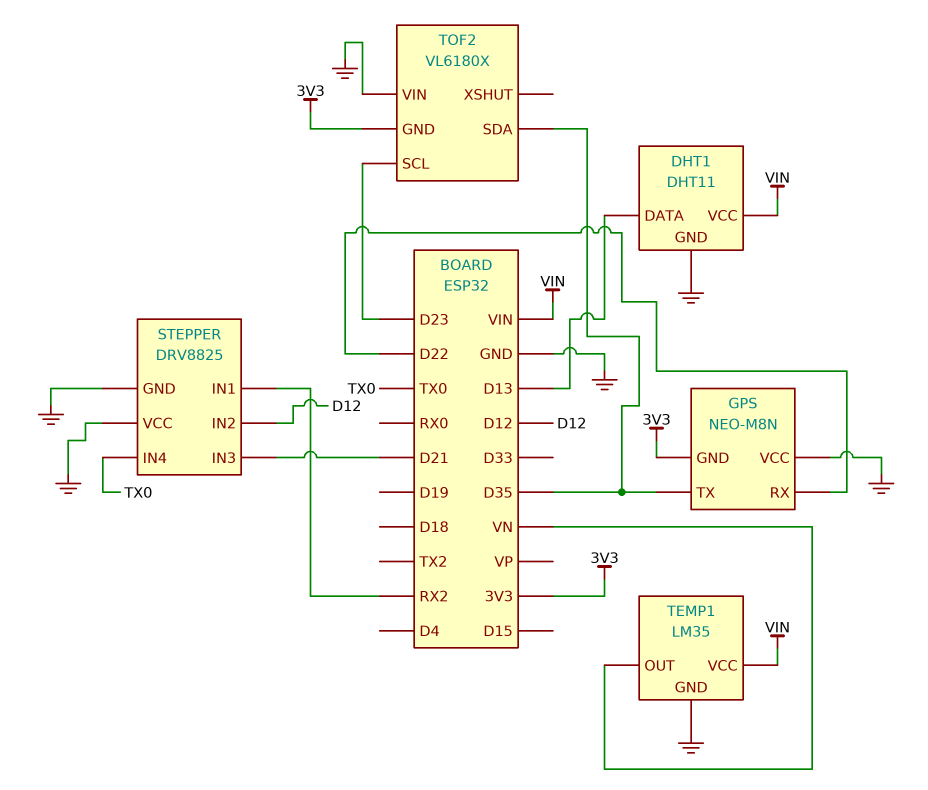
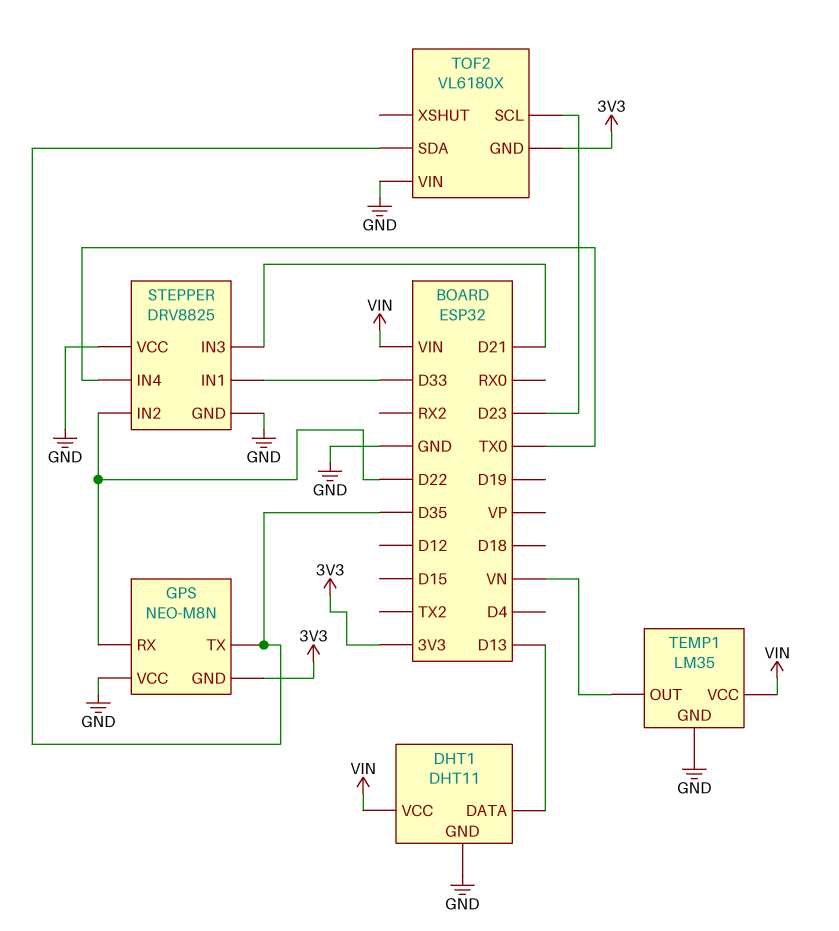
STEPPER pin IN1: RX2 -> D33
STEPPER pin IN2: D12 -> D22

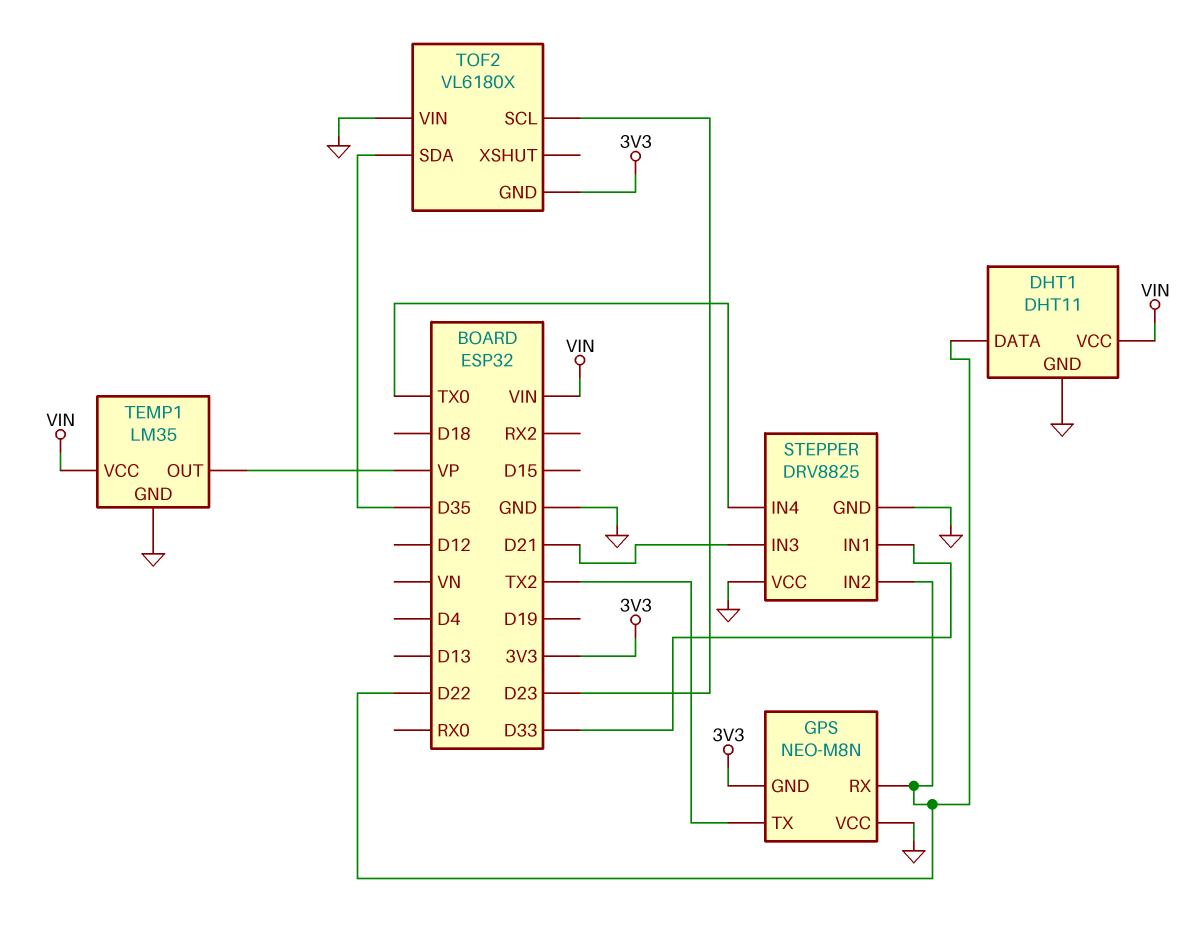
DHT1 pin DATA: D13 -> D22
GPS pin TX: D35 -> TX2
TEMP1 pin OUT: VN -> VP

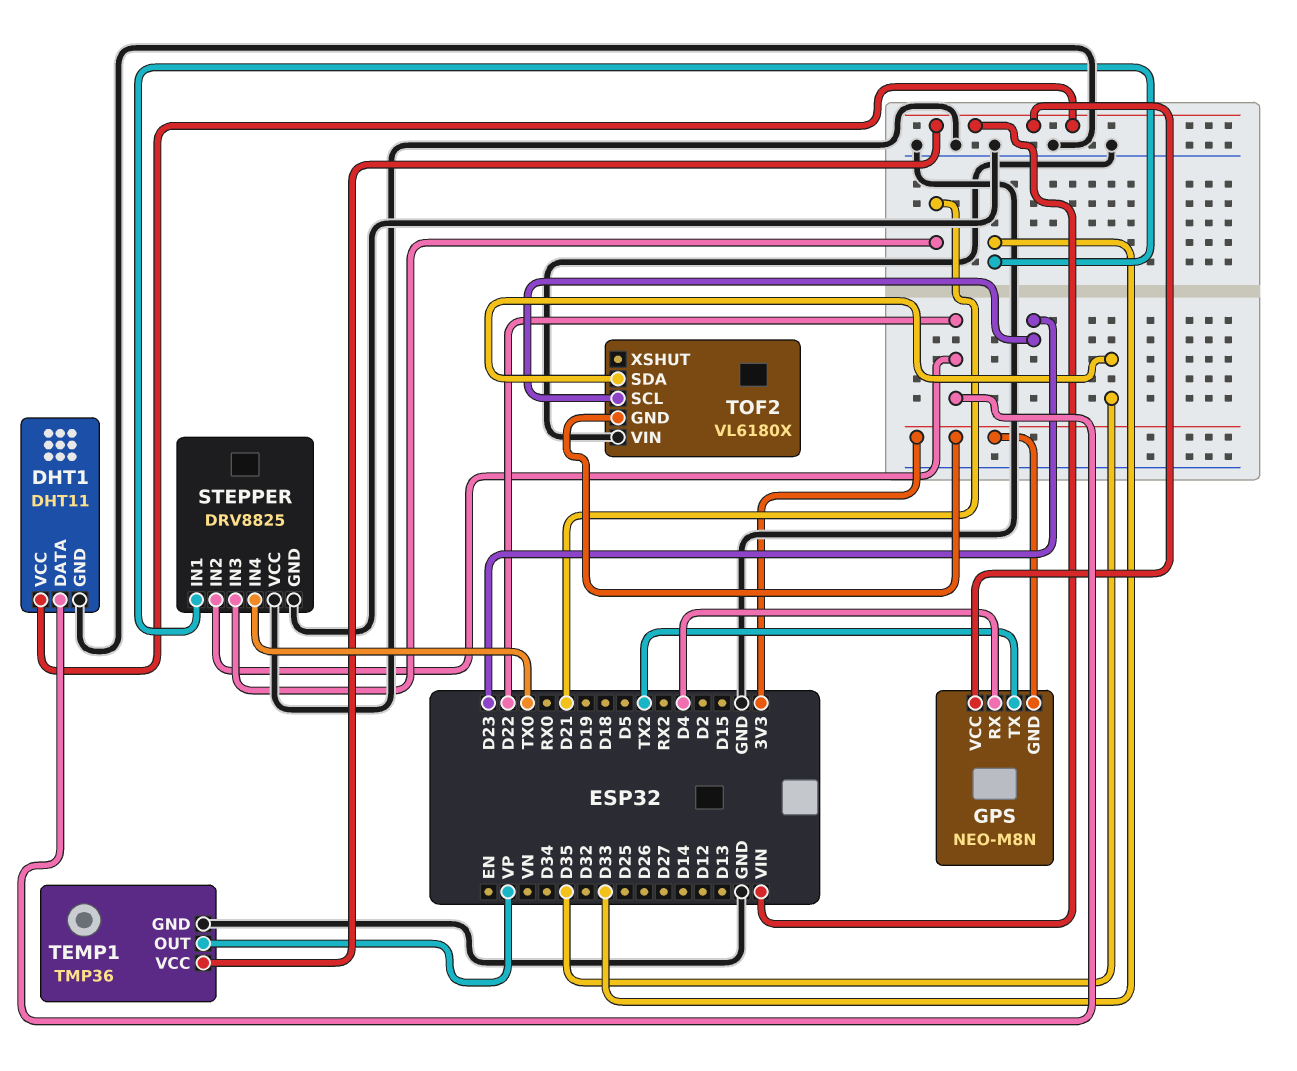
GPS pin RX: D22 -> D4
GPS pin VCC: GND -> VIN
TEMP1: LM35 -> TMP36

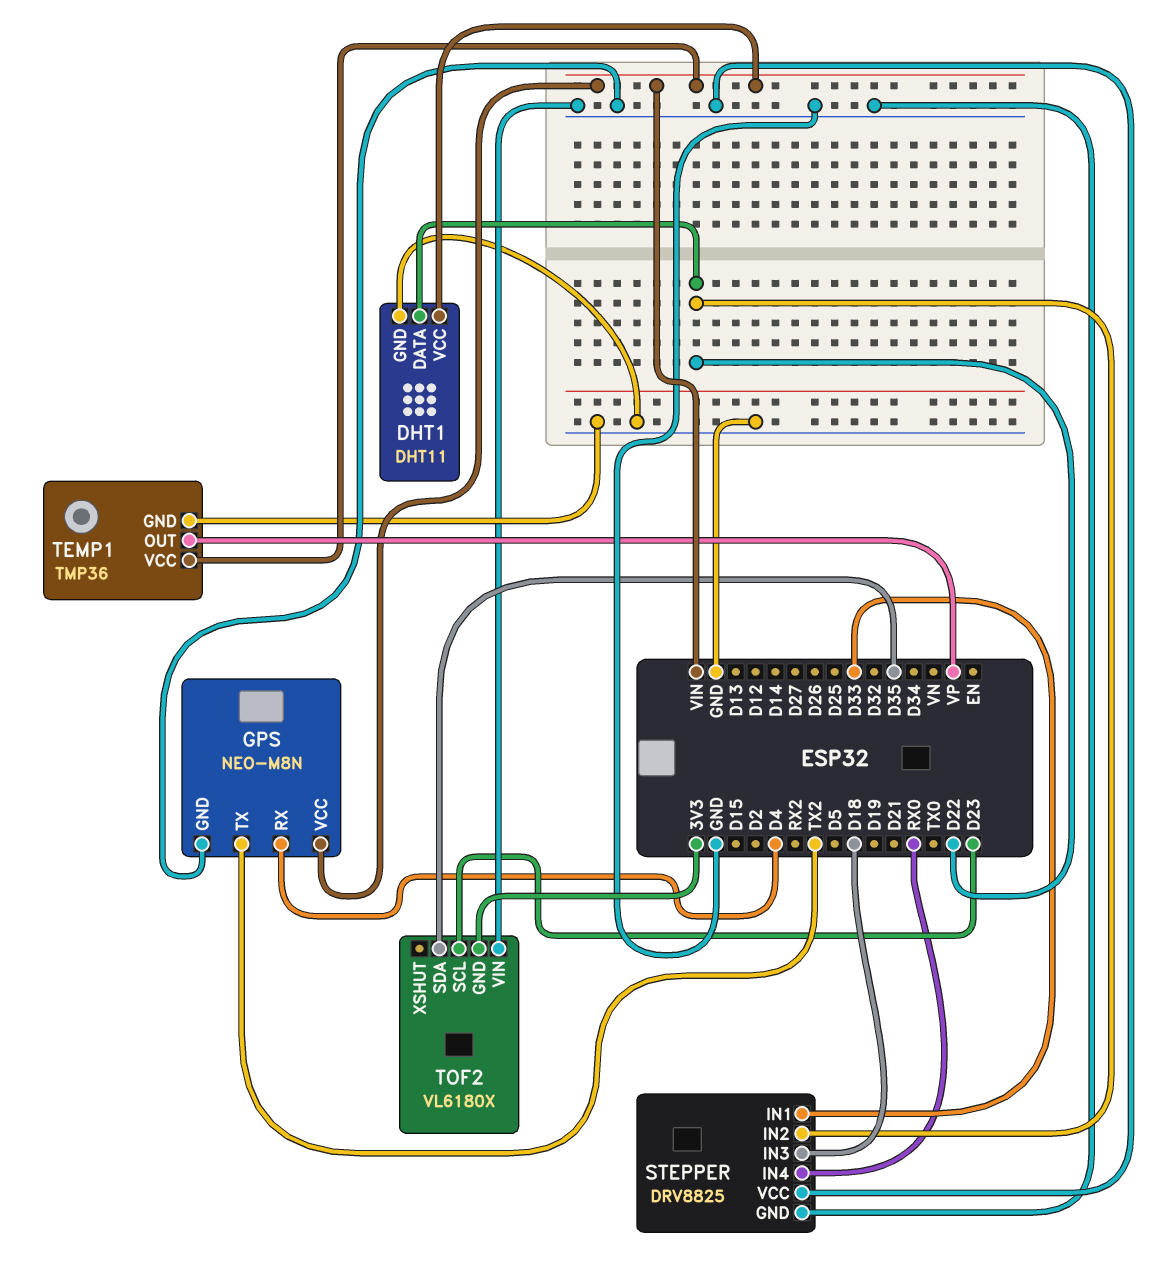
GPS pin GND: 3V3 -> GND
STEPPER pin IN3: D21 -> D18
STEPPER pin IN4: TX0 -> RX0

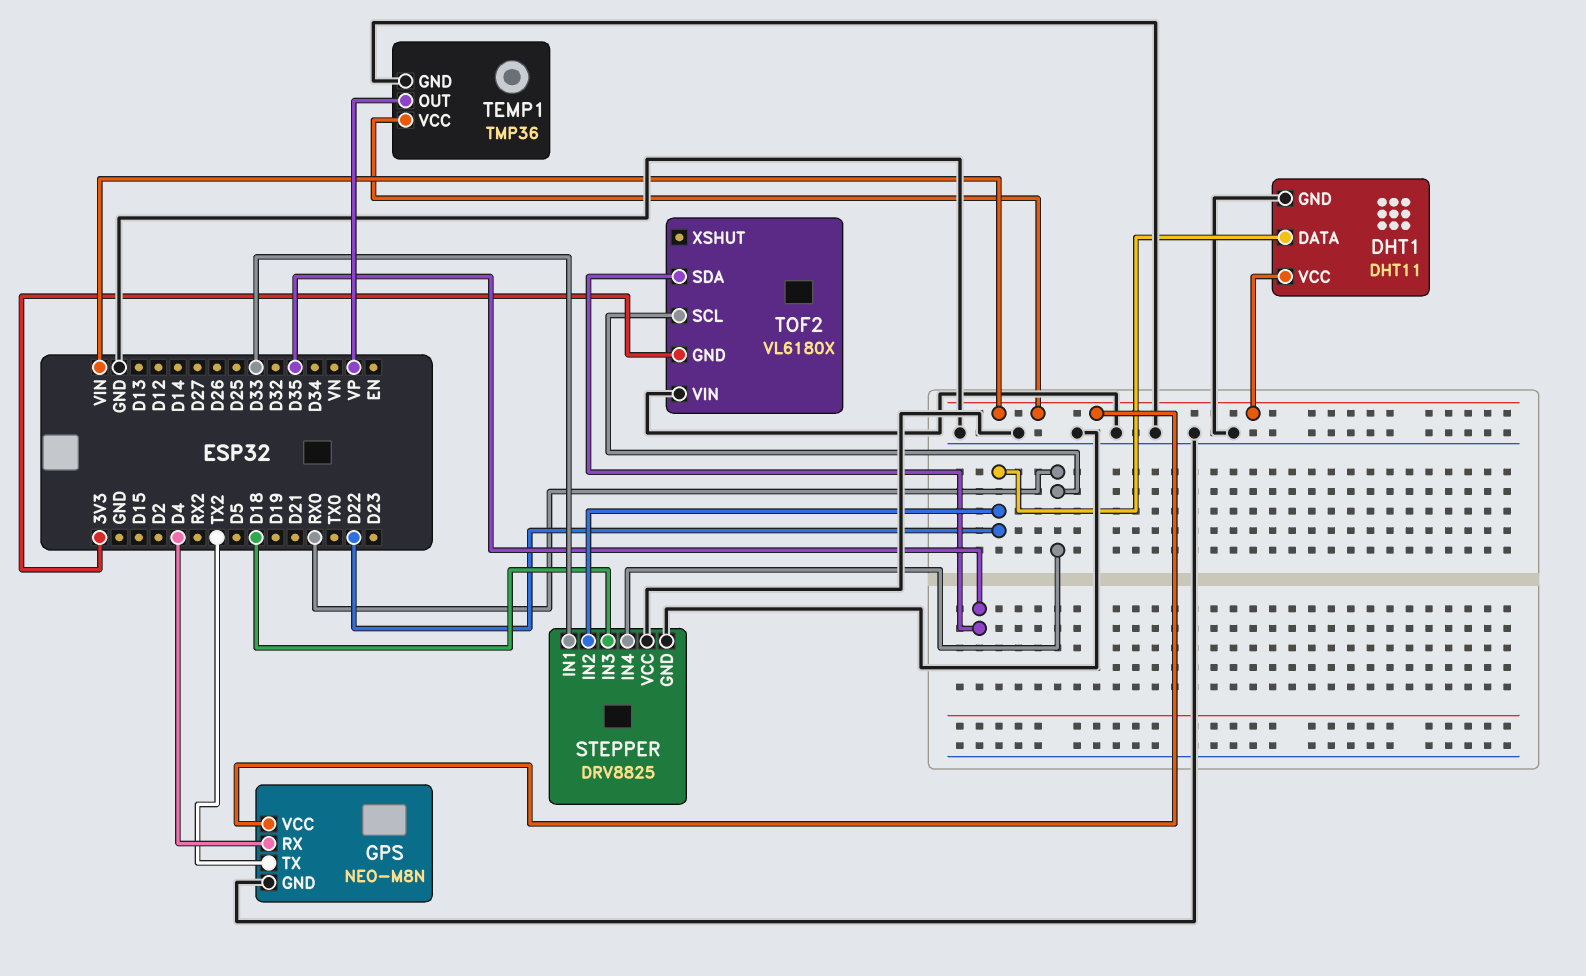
TOF2 pin SCL: D23 -> RX0

